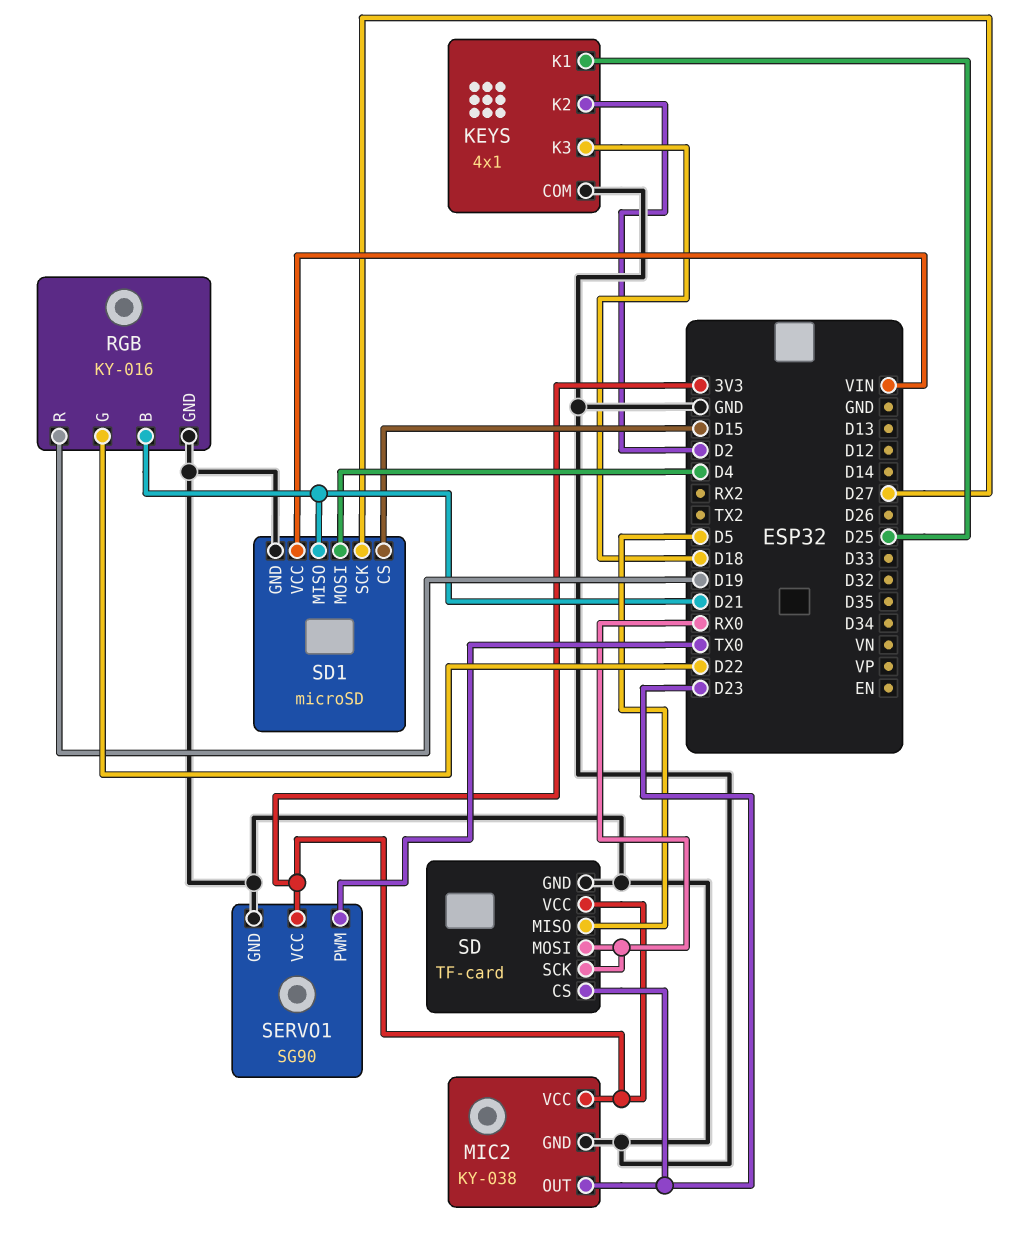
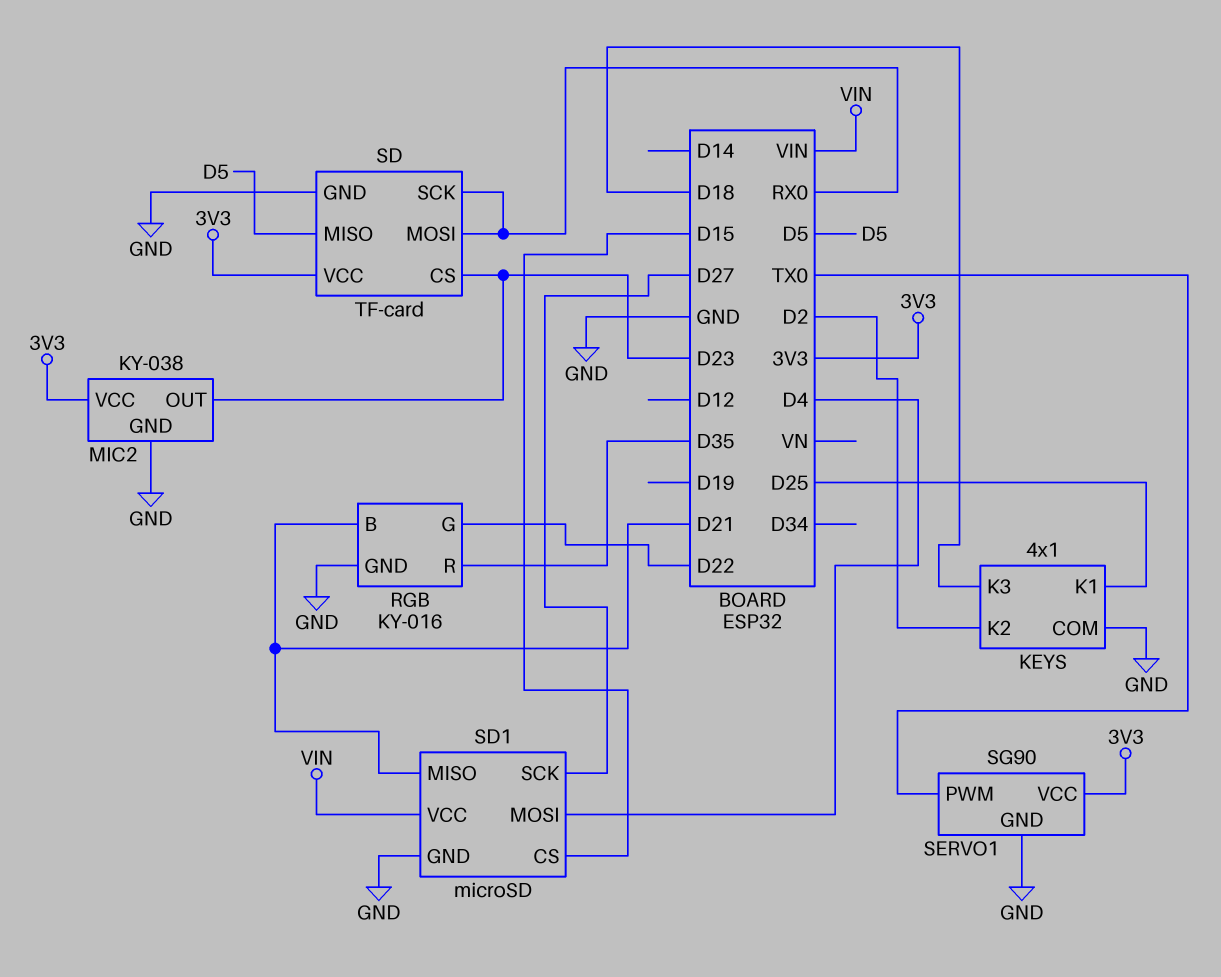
RGB pin R: D19 -> D35

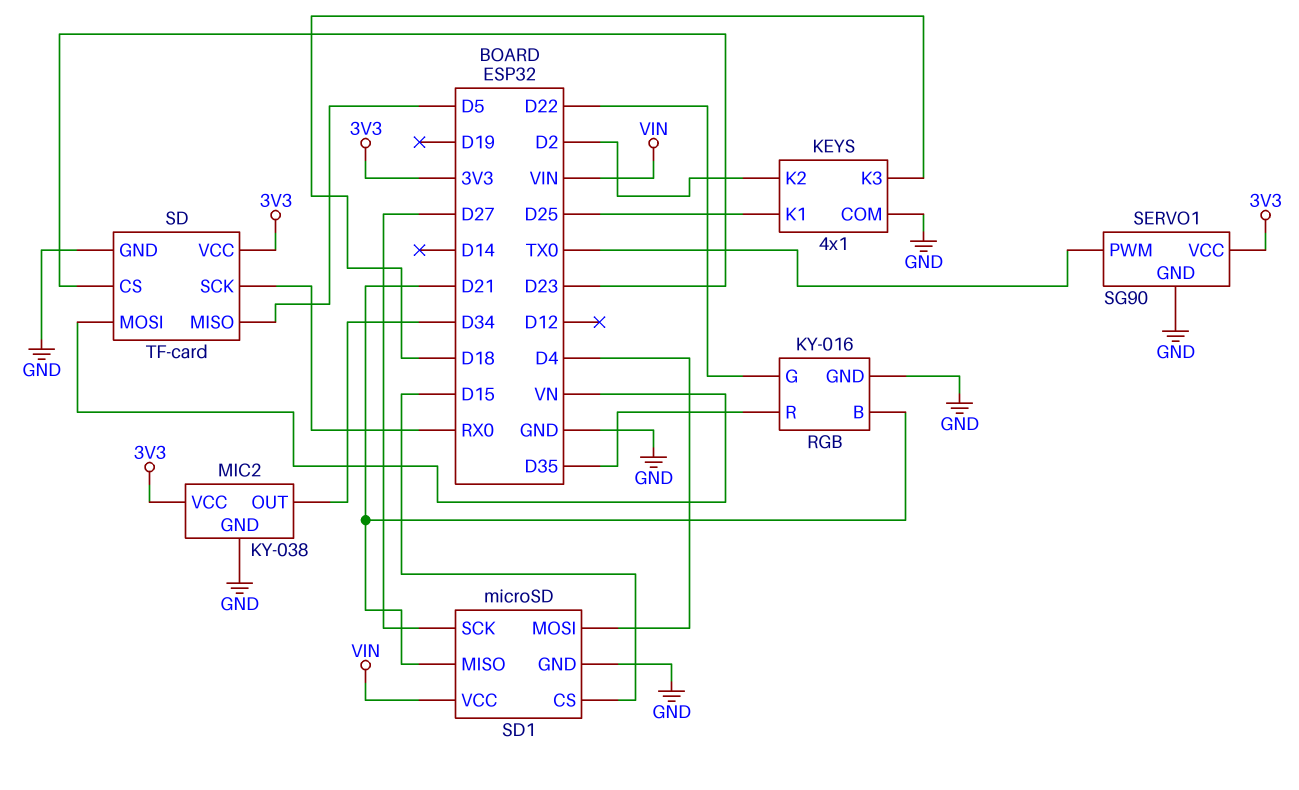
MIC2 pin OUT: D23 -> D34
SD pin MOSI: RX0 -> VN

